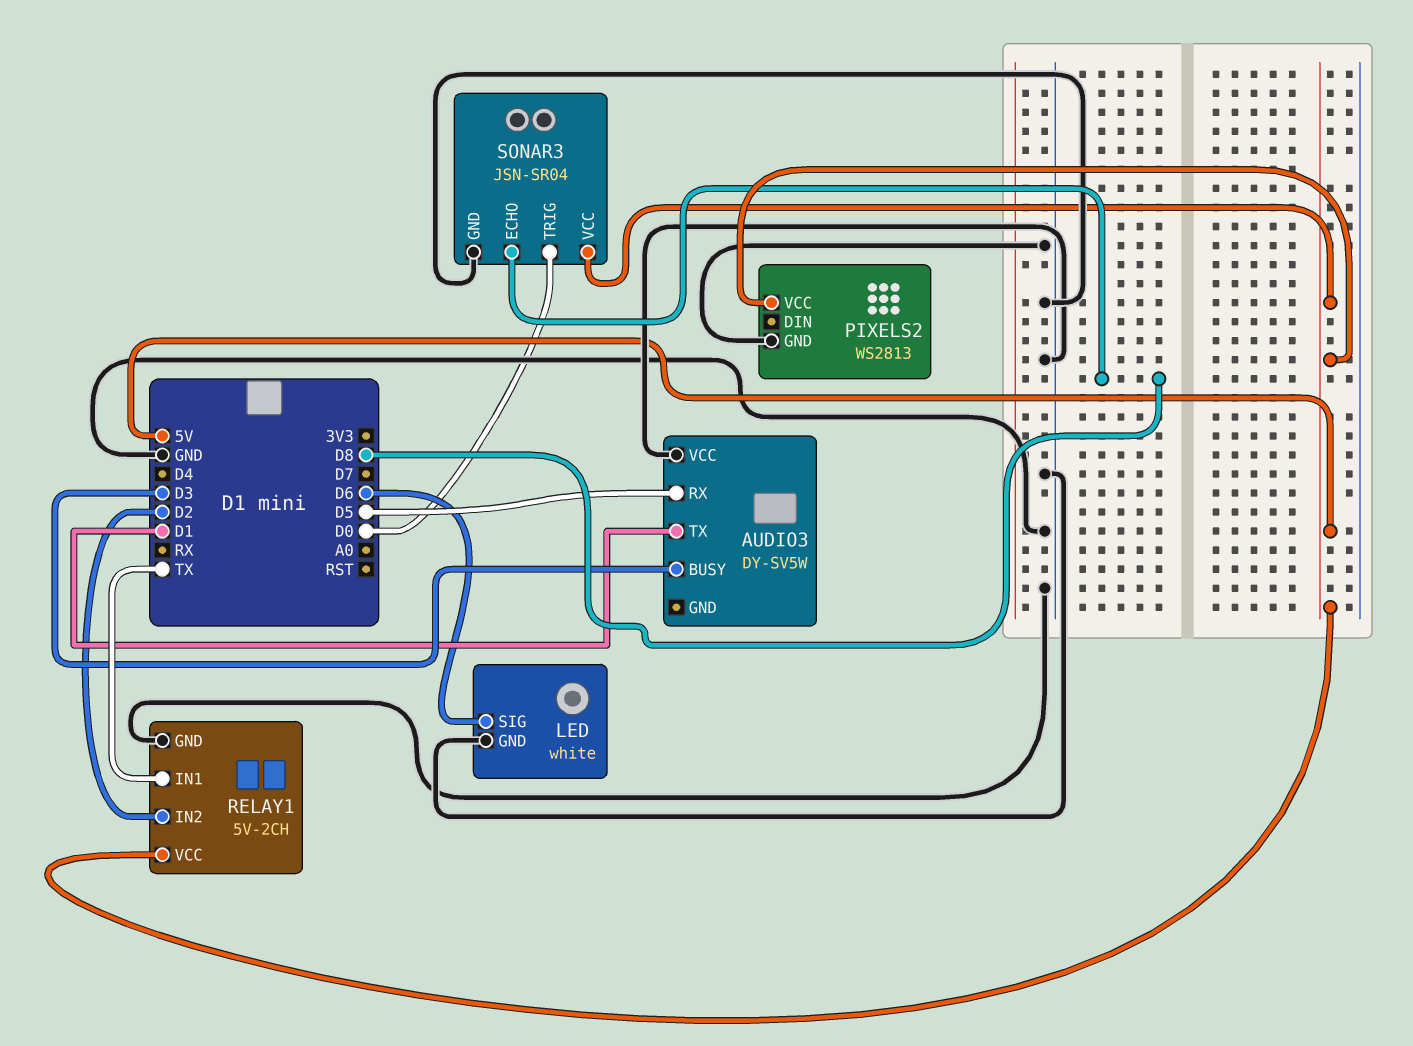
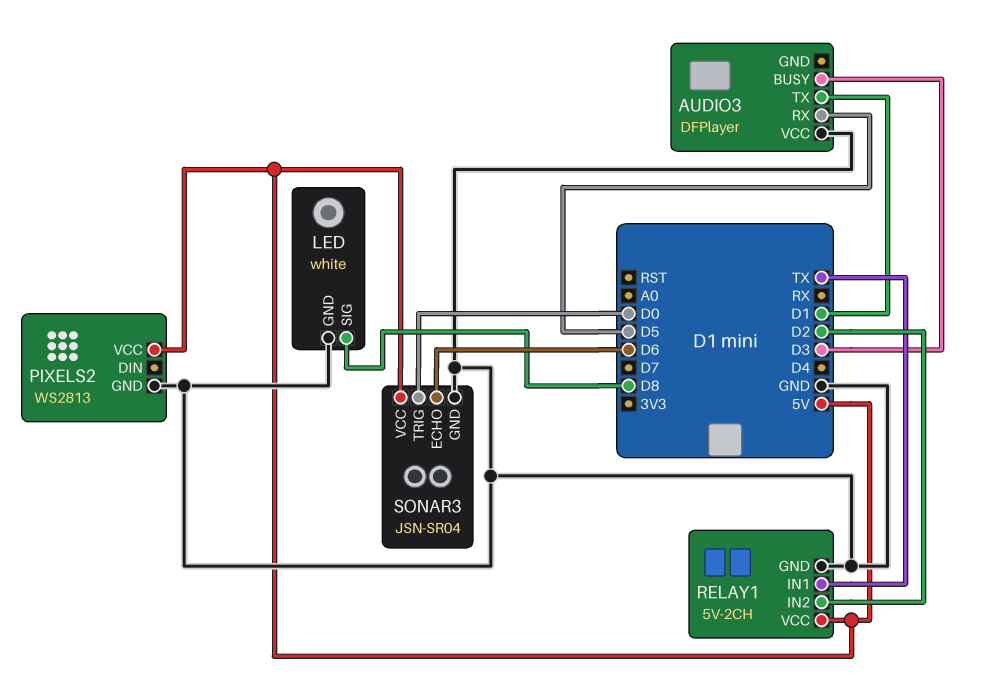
AUDIO3: DY-SV5W -> DFPlayer
LED pin SIG: D6 -> D8
SONAR3 pin ECHO: D8 -> D6

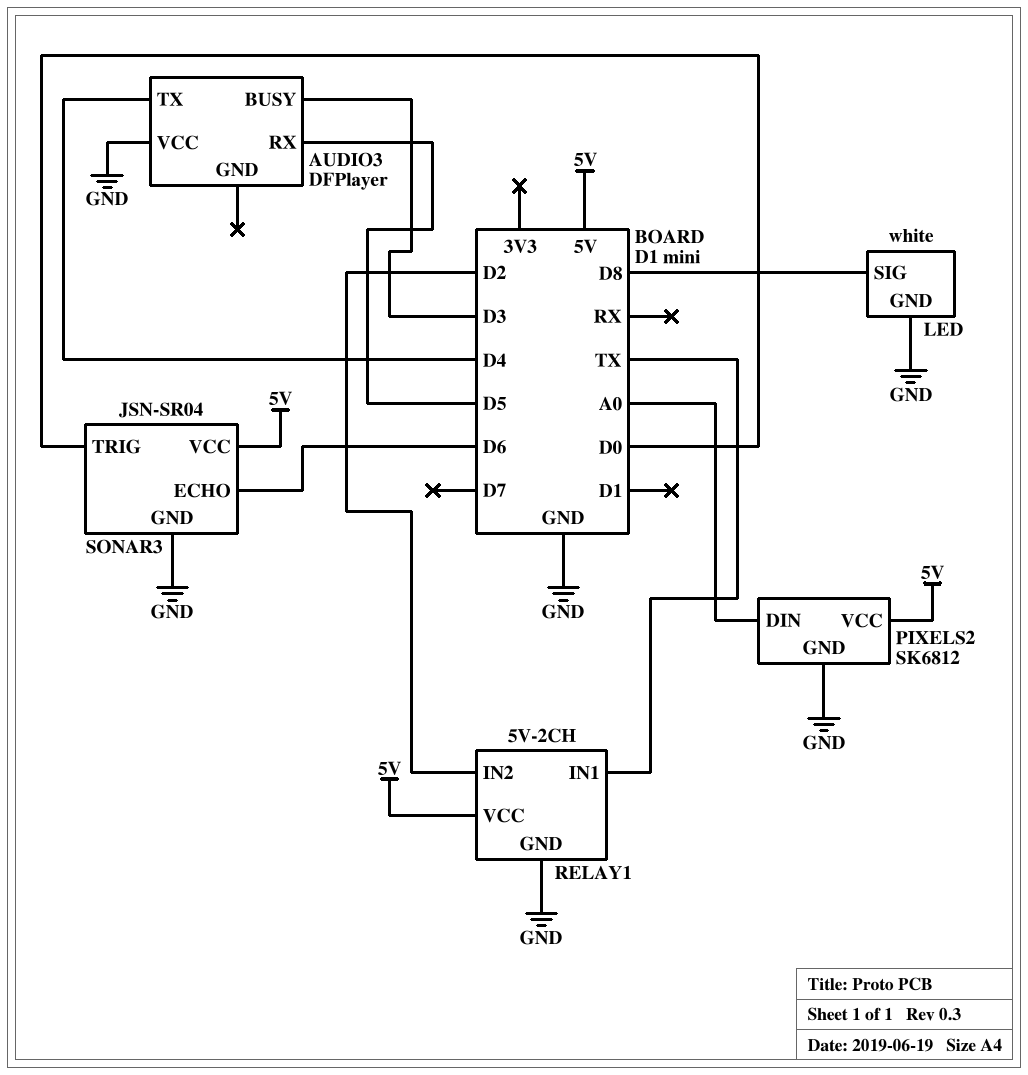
AUDIO3 pin TX: D1 -> D4
PIXELS2: WS2813 -> SK6812
PIXELS2 pin DIN: none -> A0

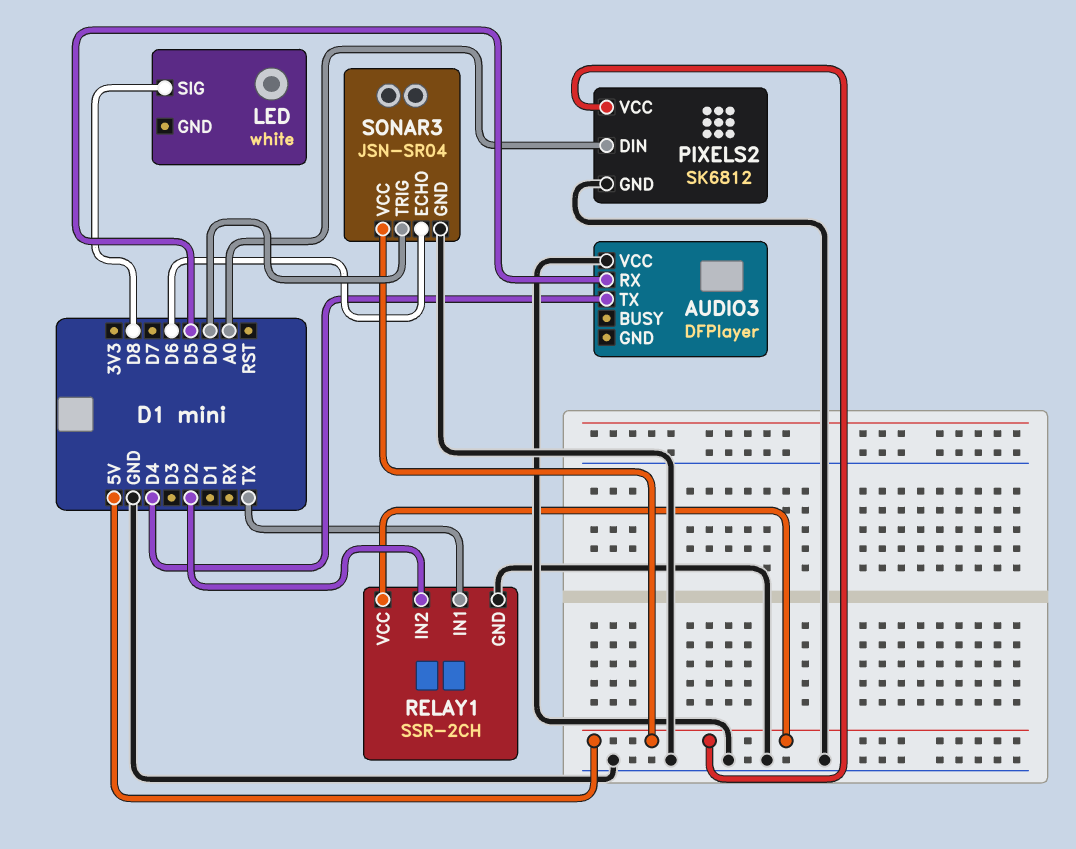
AUDIO3 pin BUSY: D3 -> none
LED pin GND: GND -> none
RELAY1: 5V-2CH -> SSR-2CH

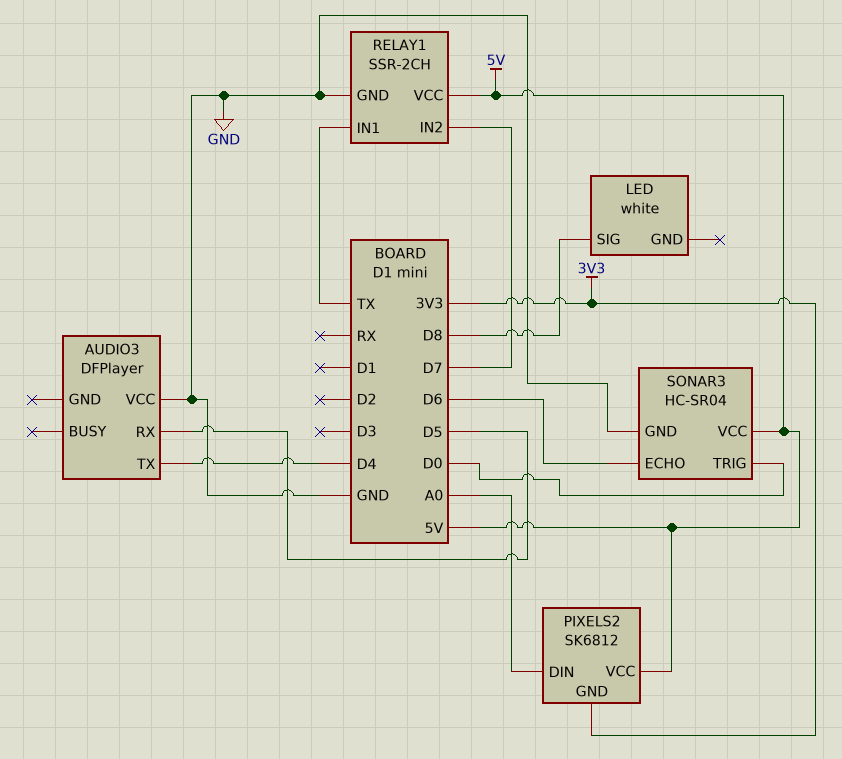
PIXELS2 pin GND: GND -> 3V3
RELAY1 pin IN2: D2 -> D7
SONAR3: JSN-SR04 -> HC-SR04

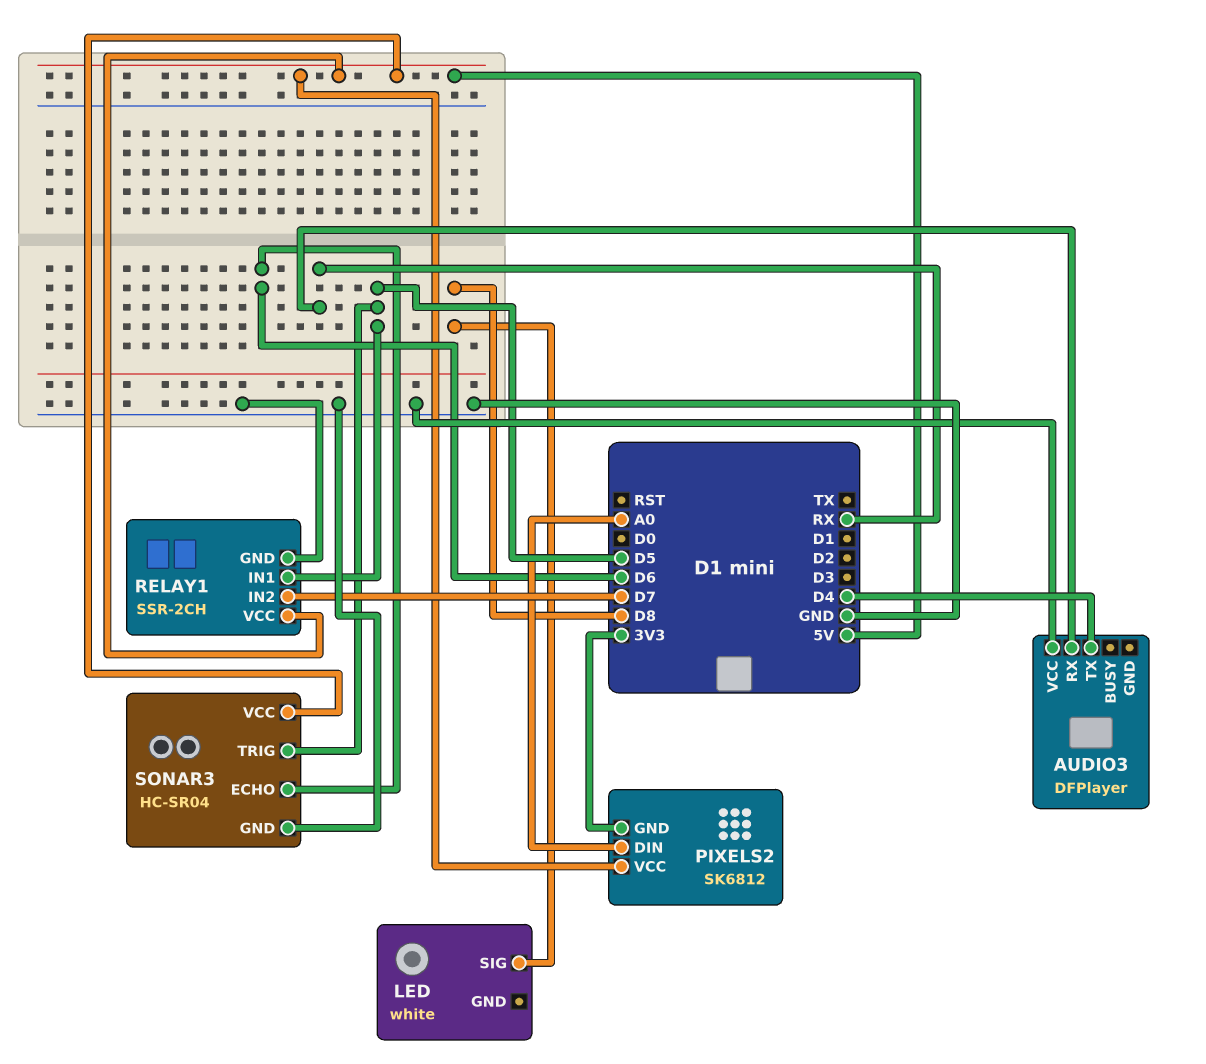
AUDIO3 pin RX: D5 -> RX
RELAY1 pin IN1: TX -> D5
SONAR3 pin TRIG: D0 -> D5

